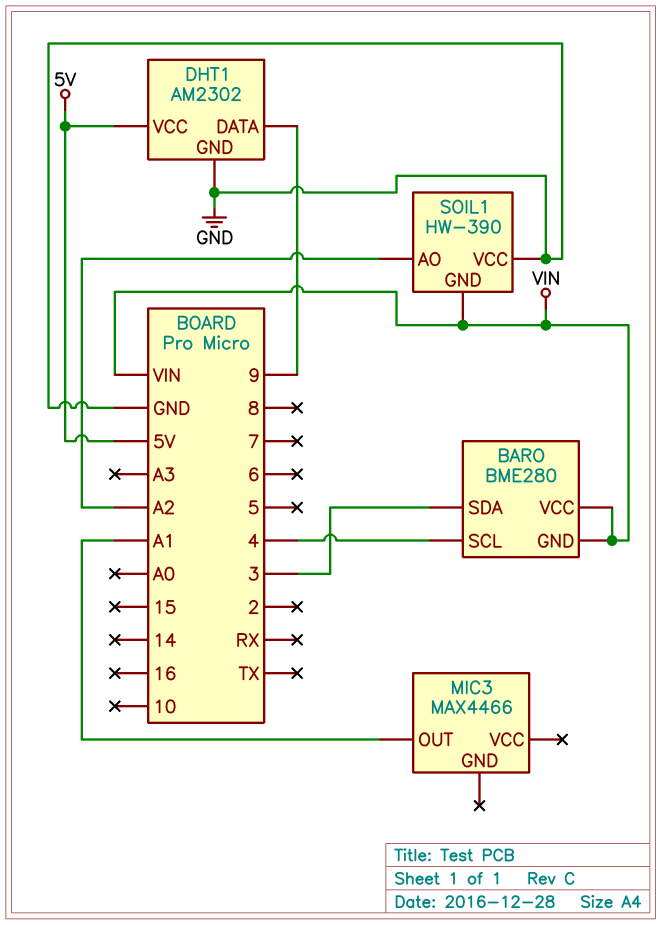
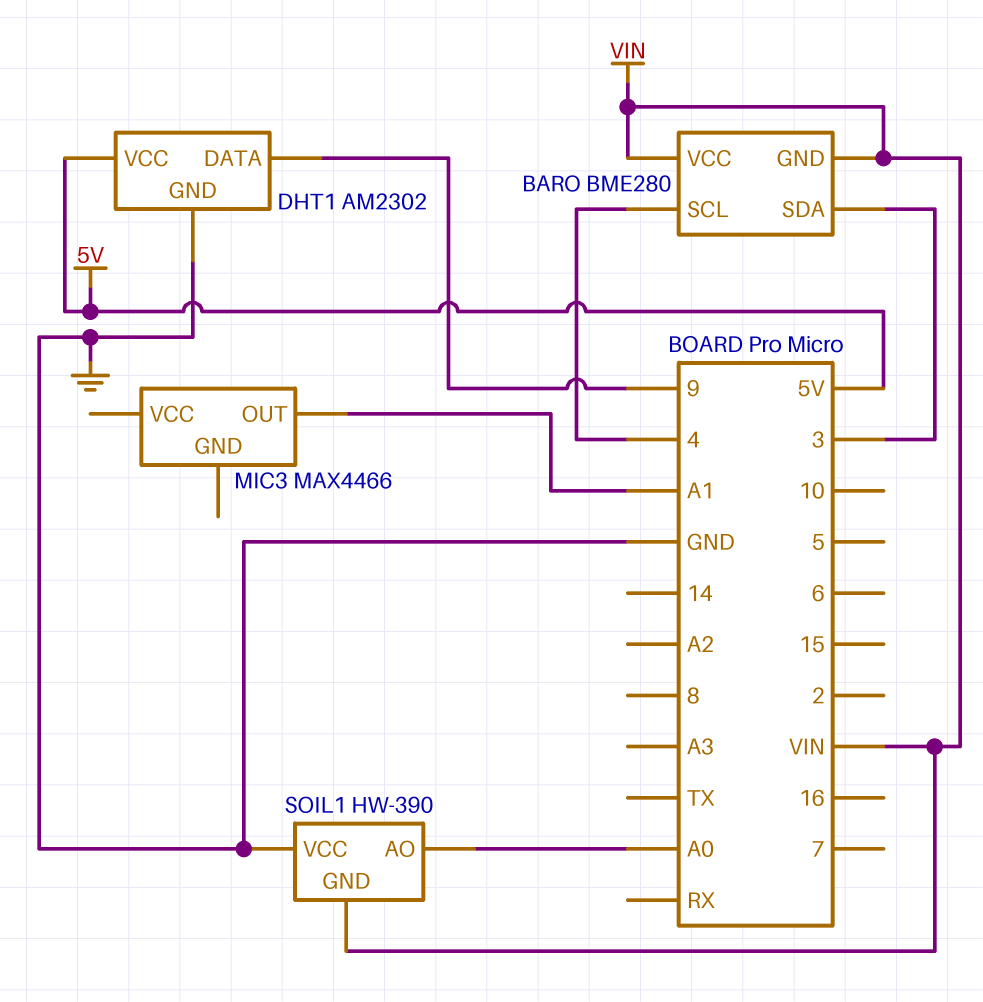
SOIL1 pin AO: A2 -> A0

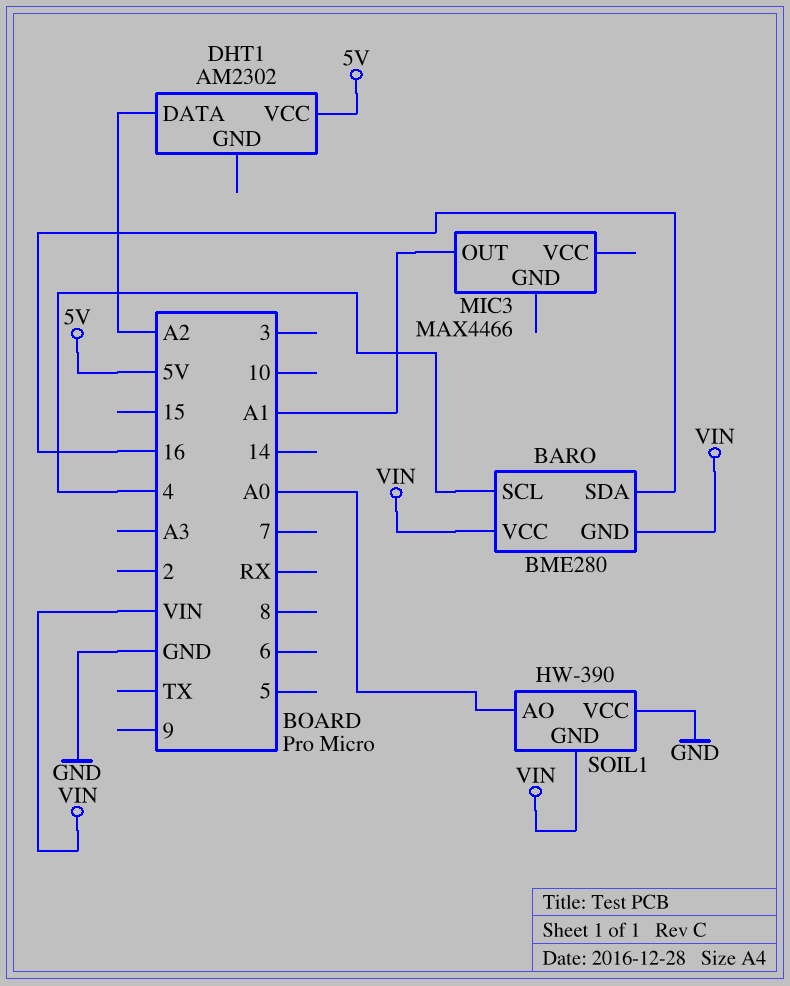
BARO pin SDA: 3 -> 16
DHT1 pin DATA: 9 -> A2
DHT1 pin GND: GND -> none

